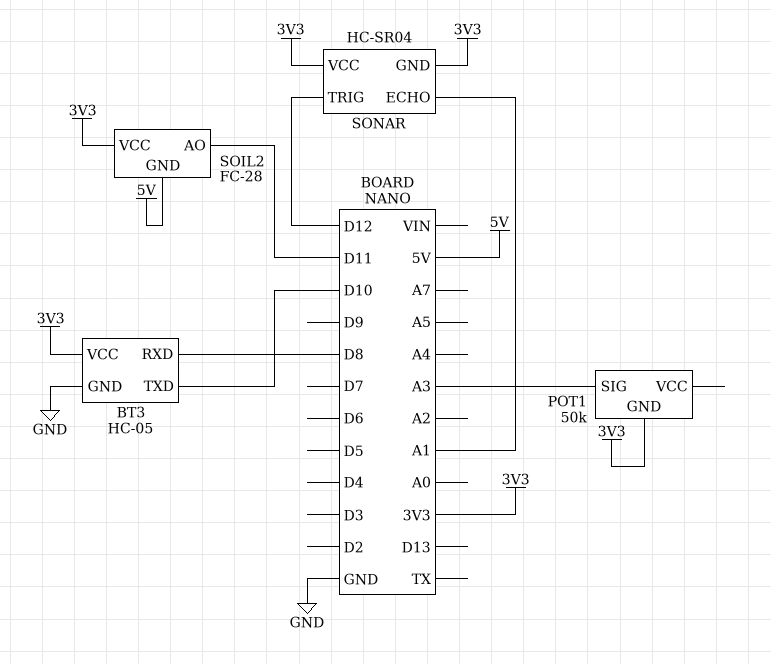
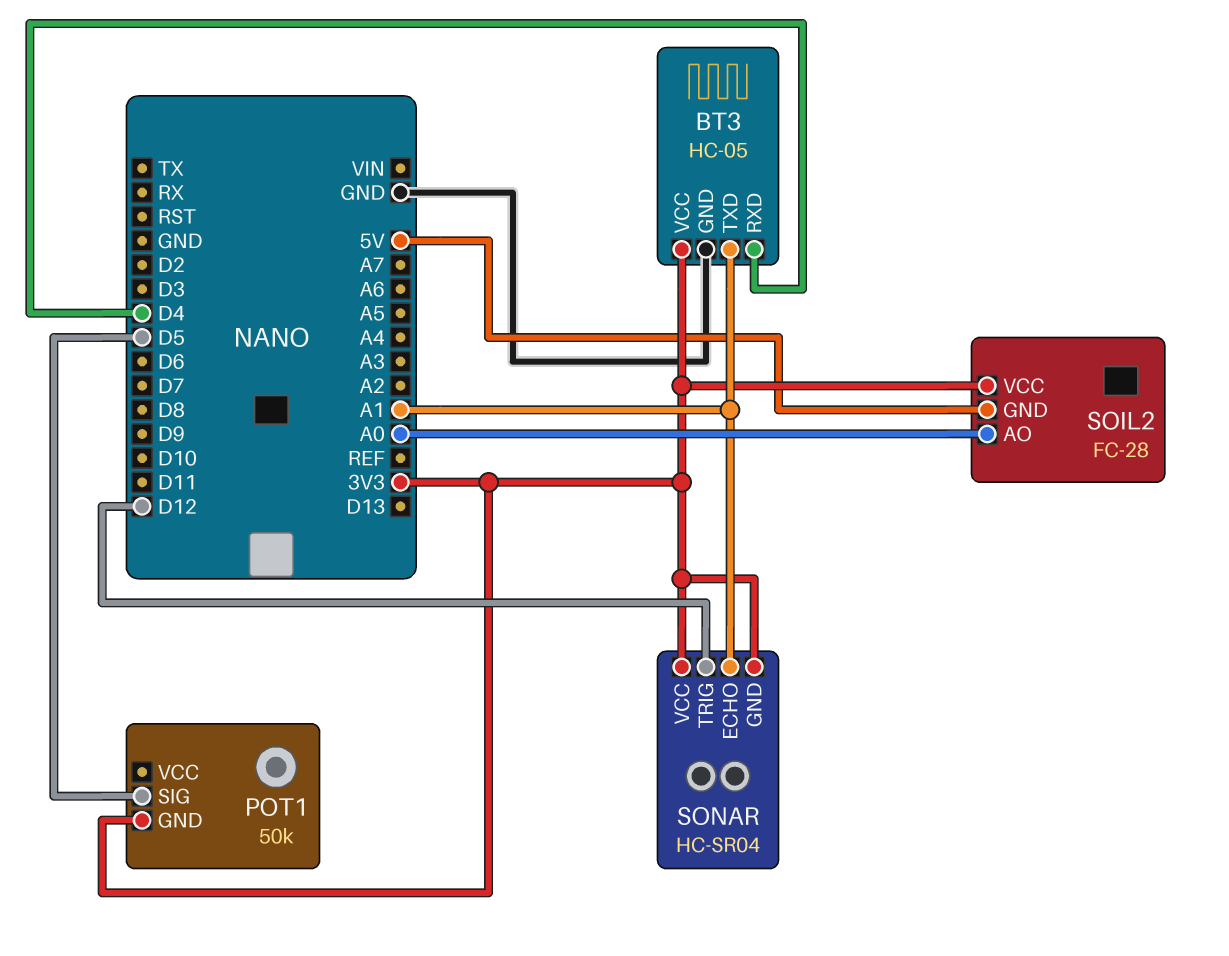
BT3 pin RXD: D8 -> D4
BT3 pin TXD: D10 -> A1
POT1 pin SIG: A3 -> D5
SOIL2 pin AO: D11 -> A0

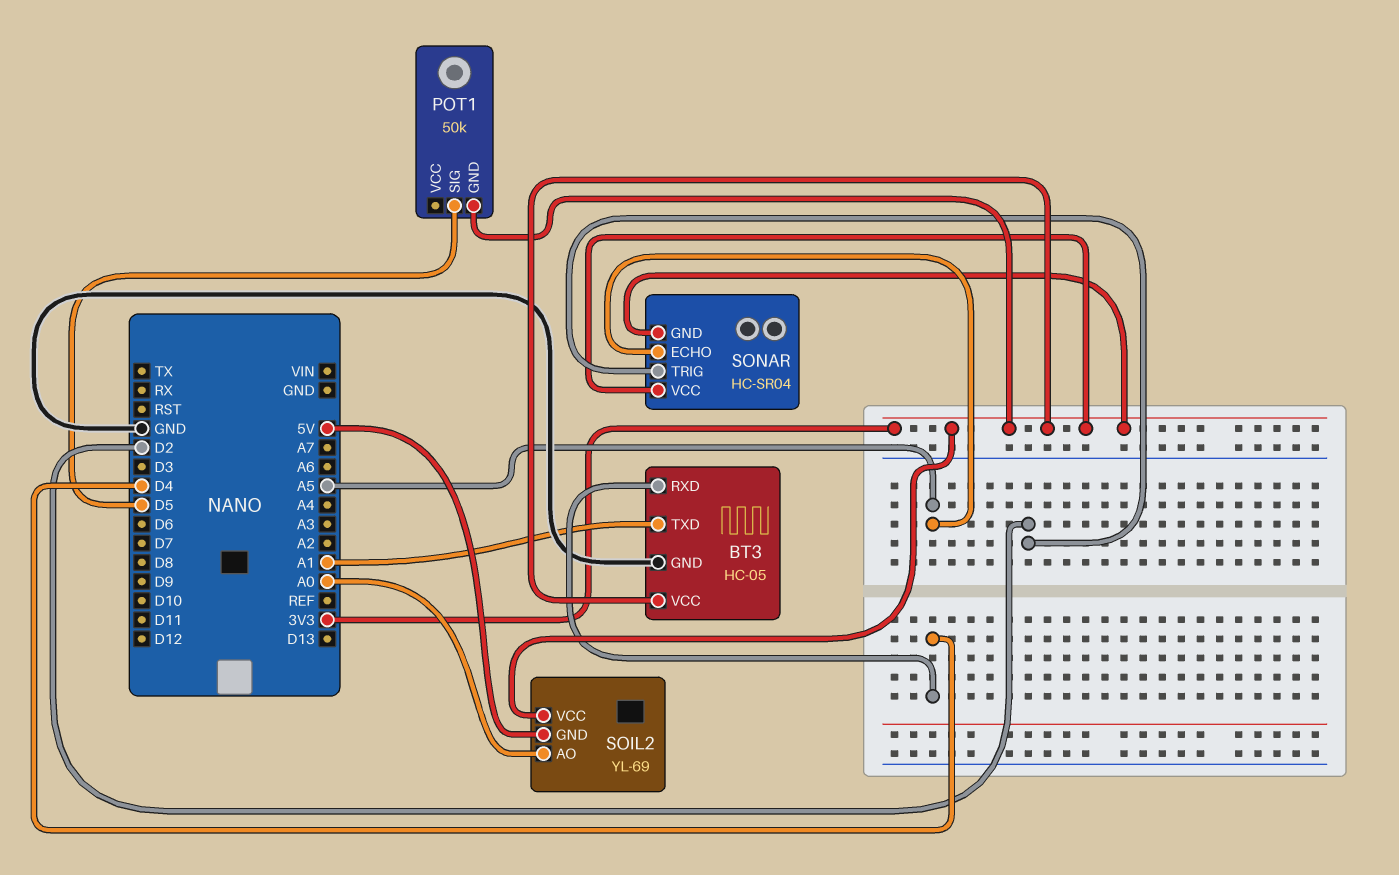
SOIL2: FC-28 -> YL-69
SONAR pin ECHO: A1 -> A5
SONAR pin TRIG: D12 -> D2

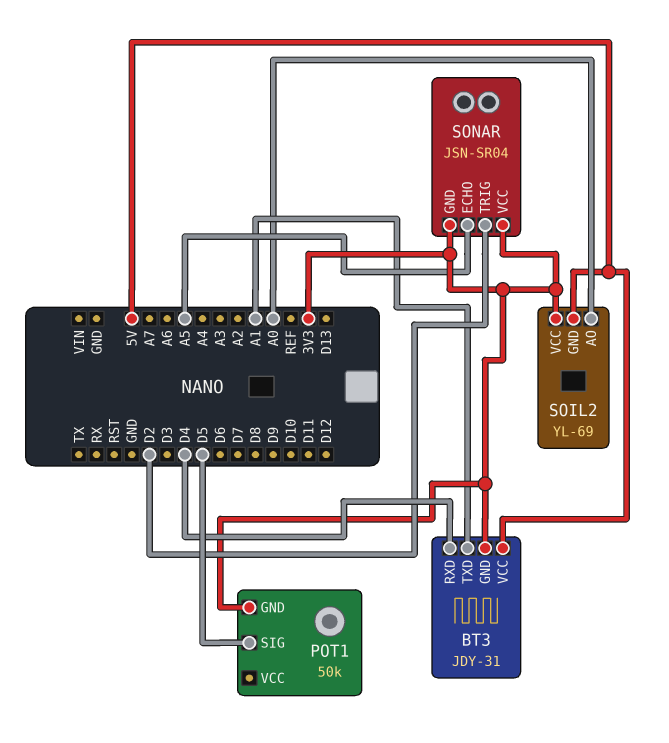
BT3: HC-05 -> JDY-31
BT3 pin GND: GND -> 3V3
BT3 pin VCC: 3V3 -> 5V
SONAR: HC-SR04 -> JSN-SR04

